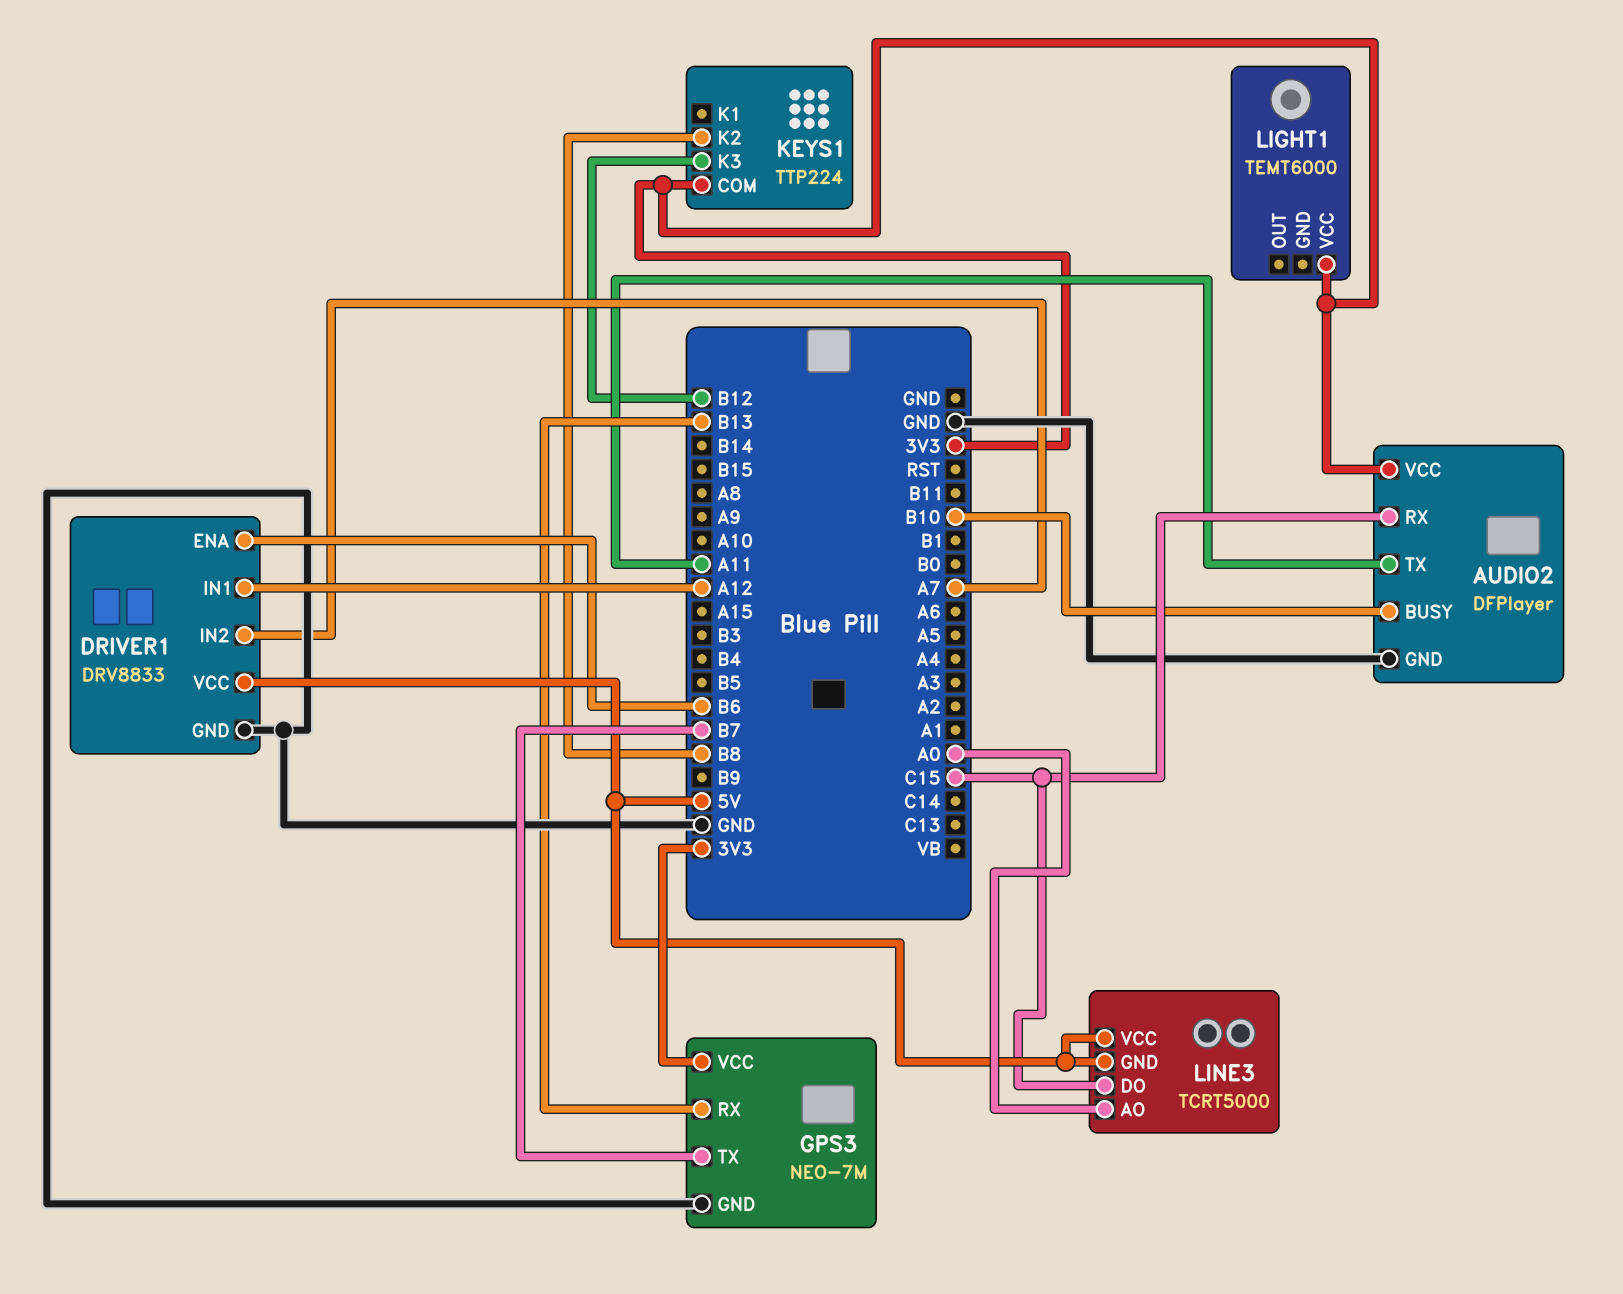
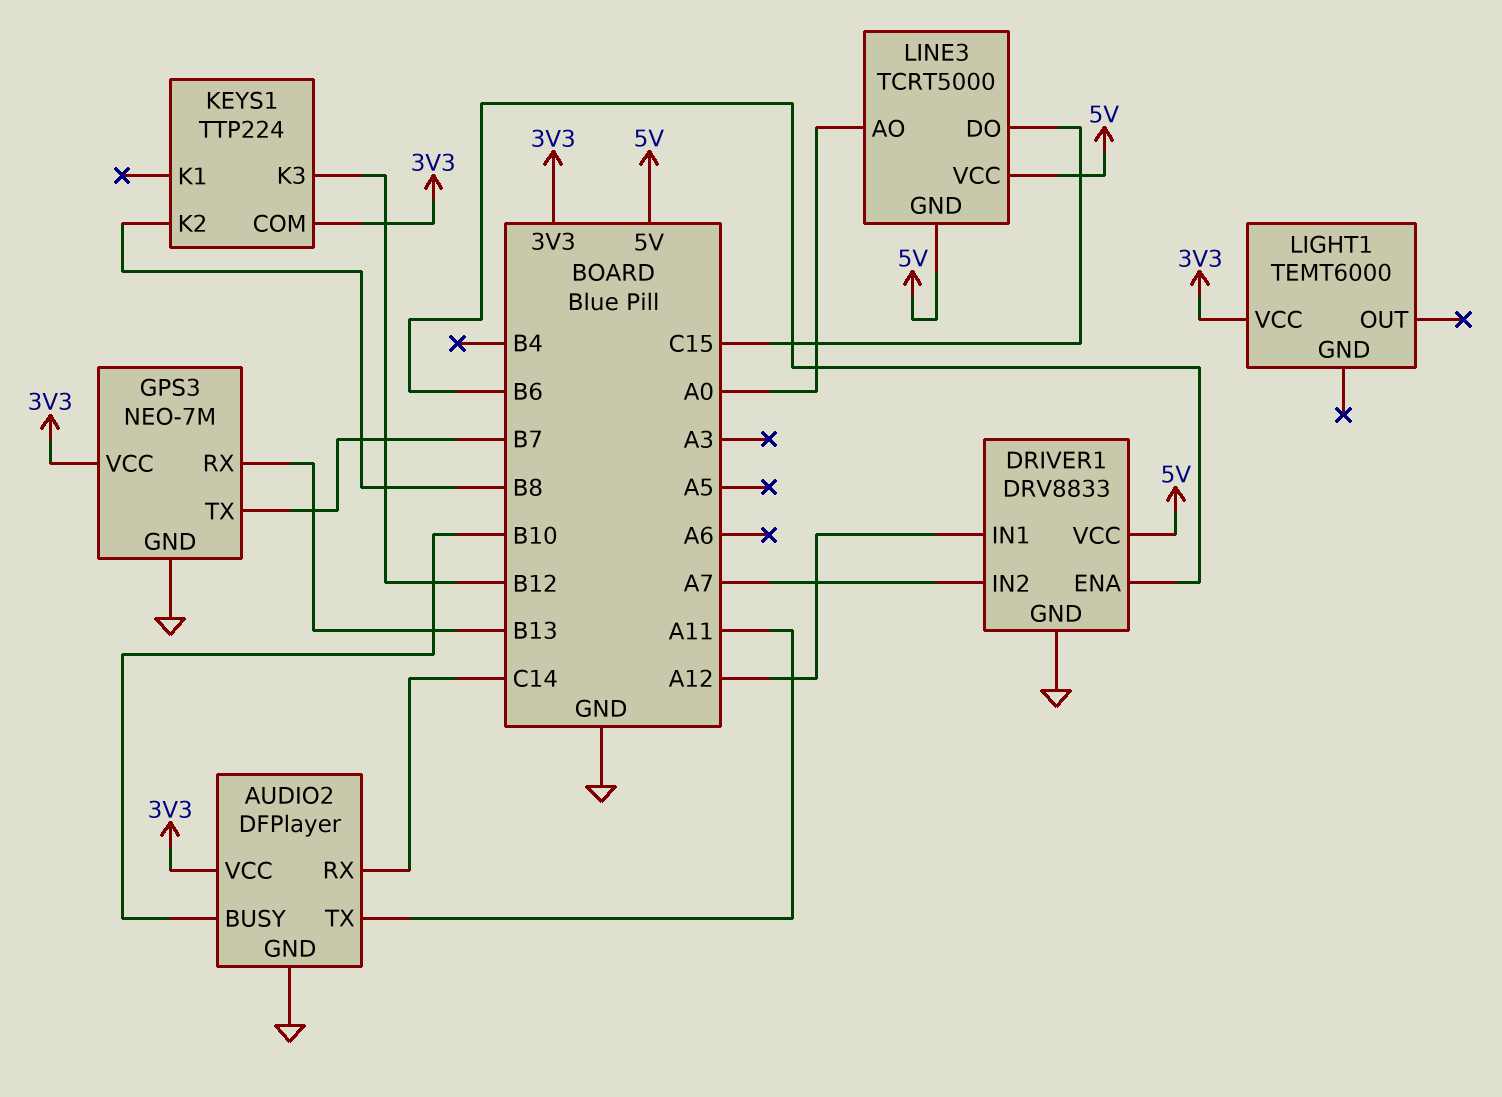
AUDIO2 pin RX: C15 -> C14

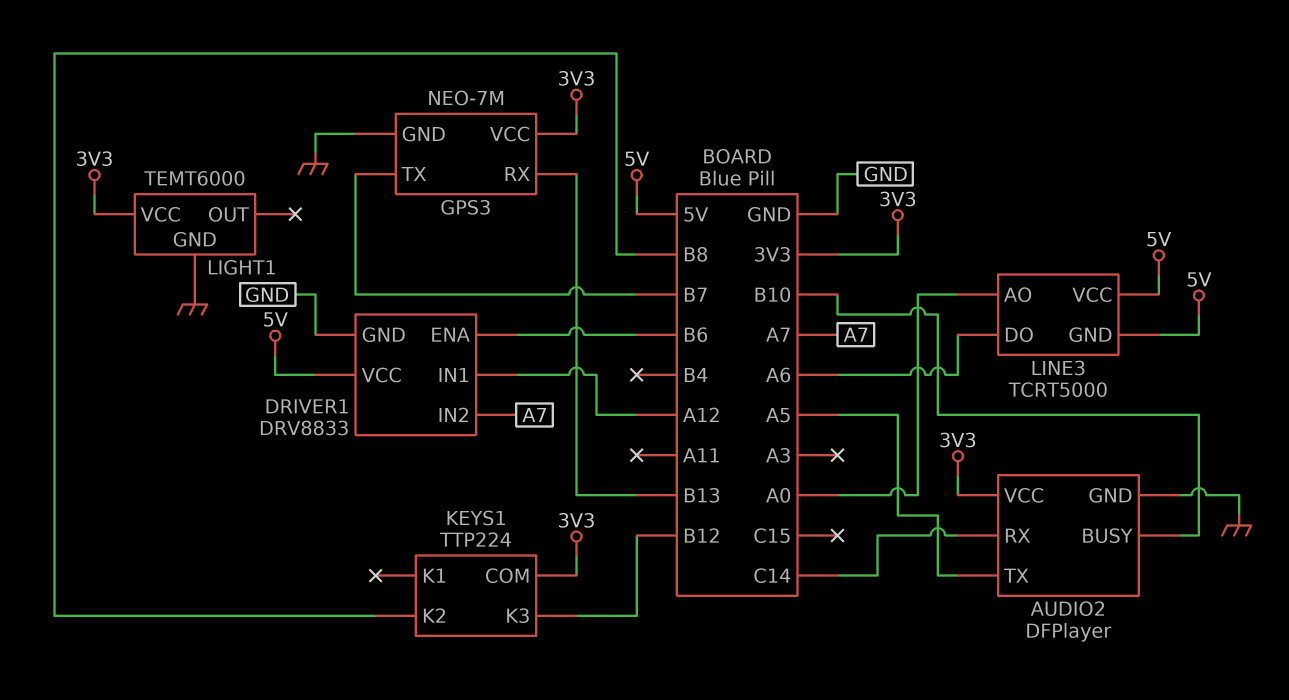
AUDIO2 pin TX: A11 -> A5
LIGHT1 pin GND: none -> GND
LINE3 pin DO: C15 -> A6

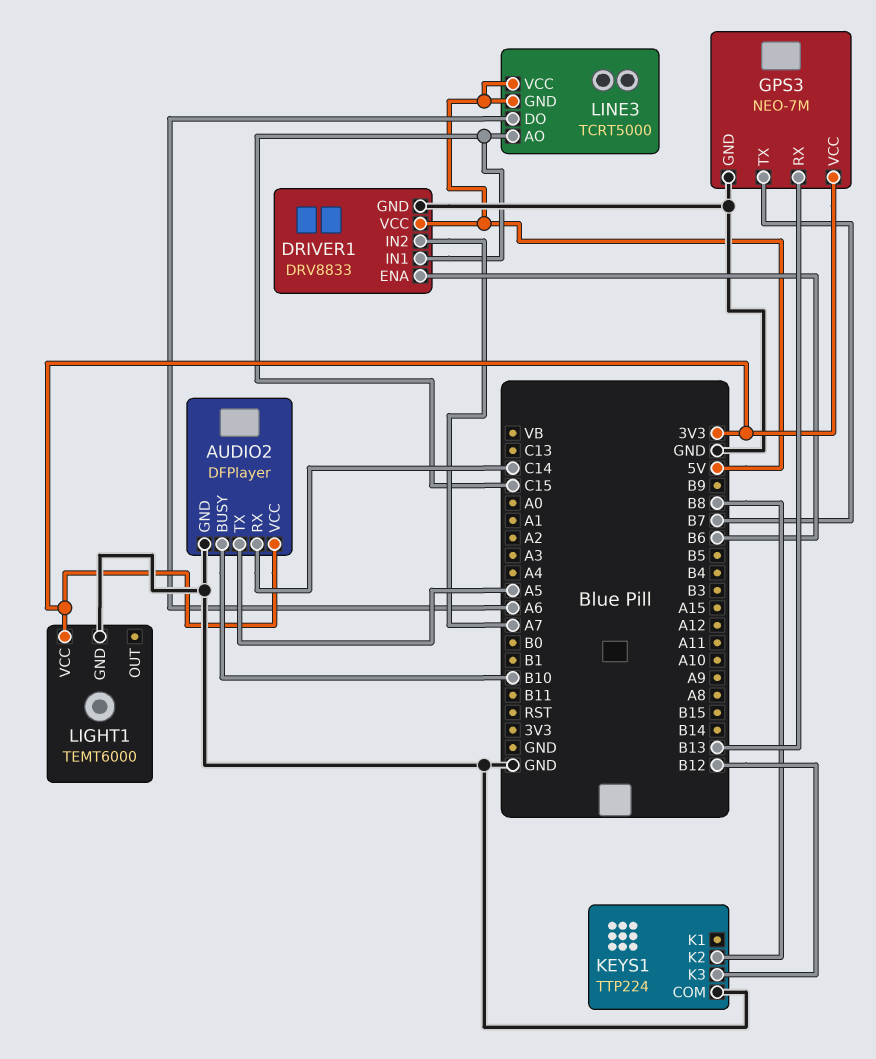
DRIVER1 pin IN1: A12 -> C15
KEYS1 pin COM: 3V3 -> GND
LINE3 pin AO: A0 -> C15

